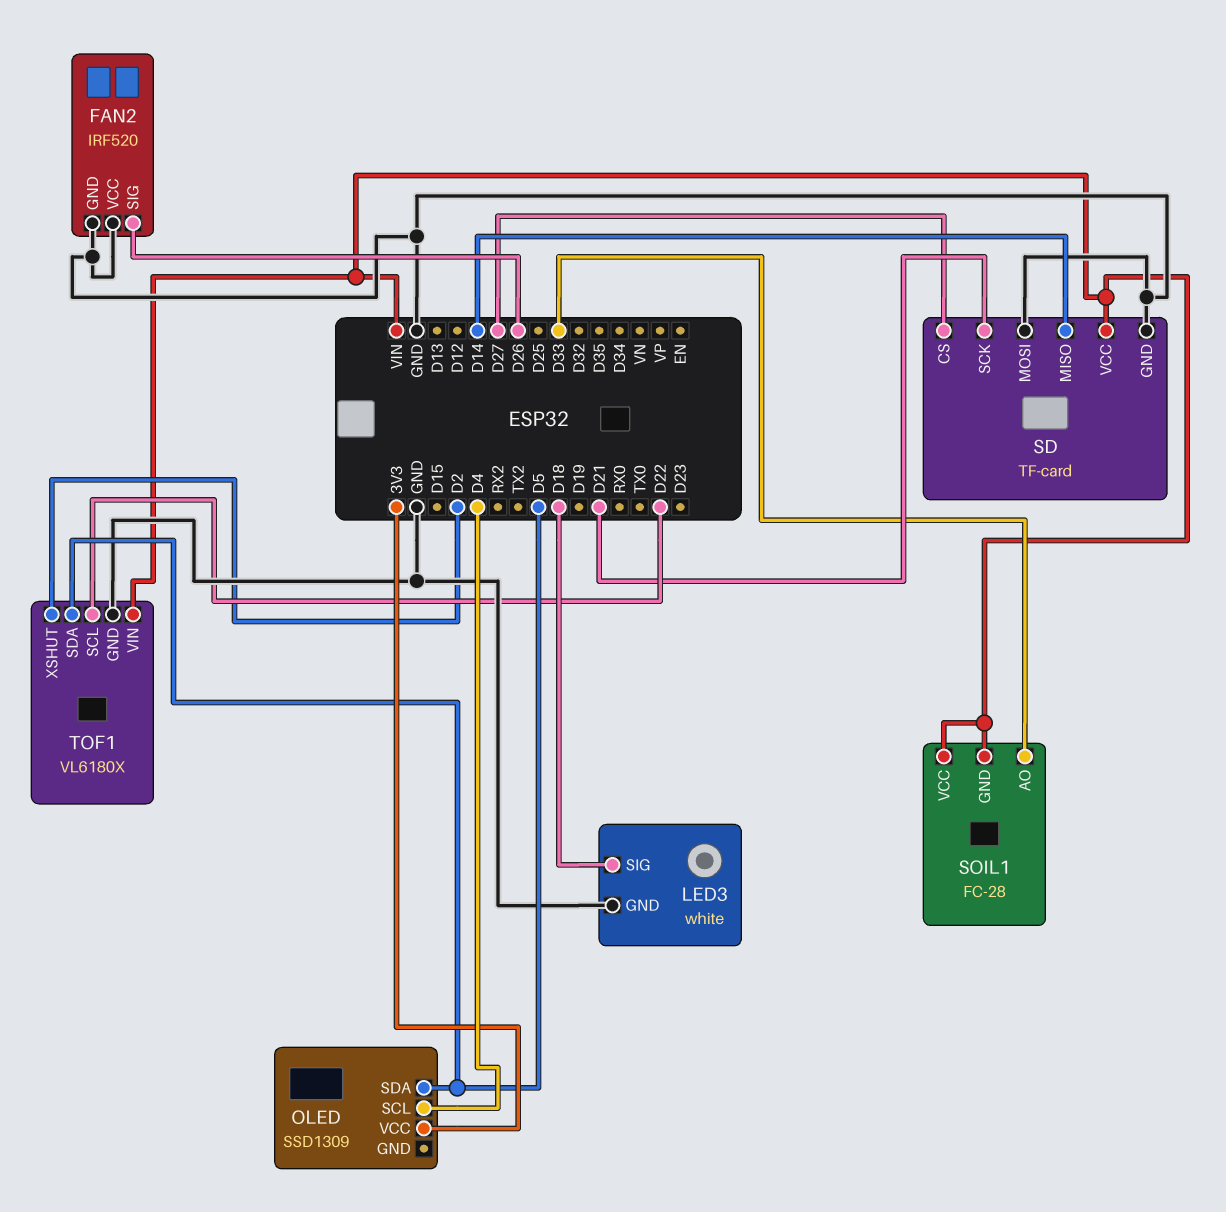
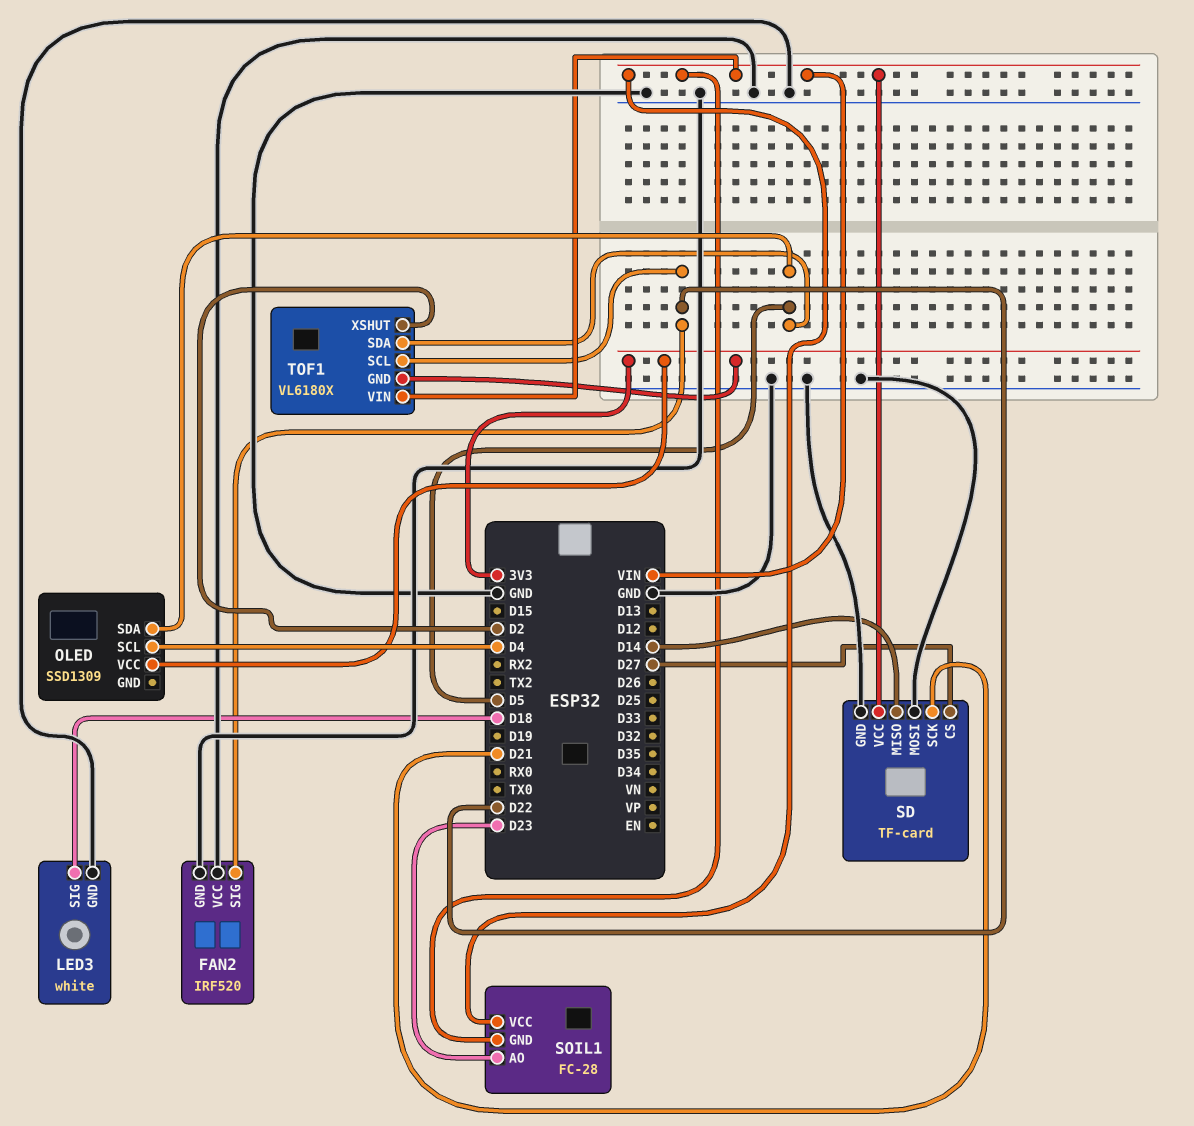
FAN2 pin SIG: D26 -> D22
SOIL1 pin AO: D33 -> D23
TOF1 pin GND: GND -> 3V3

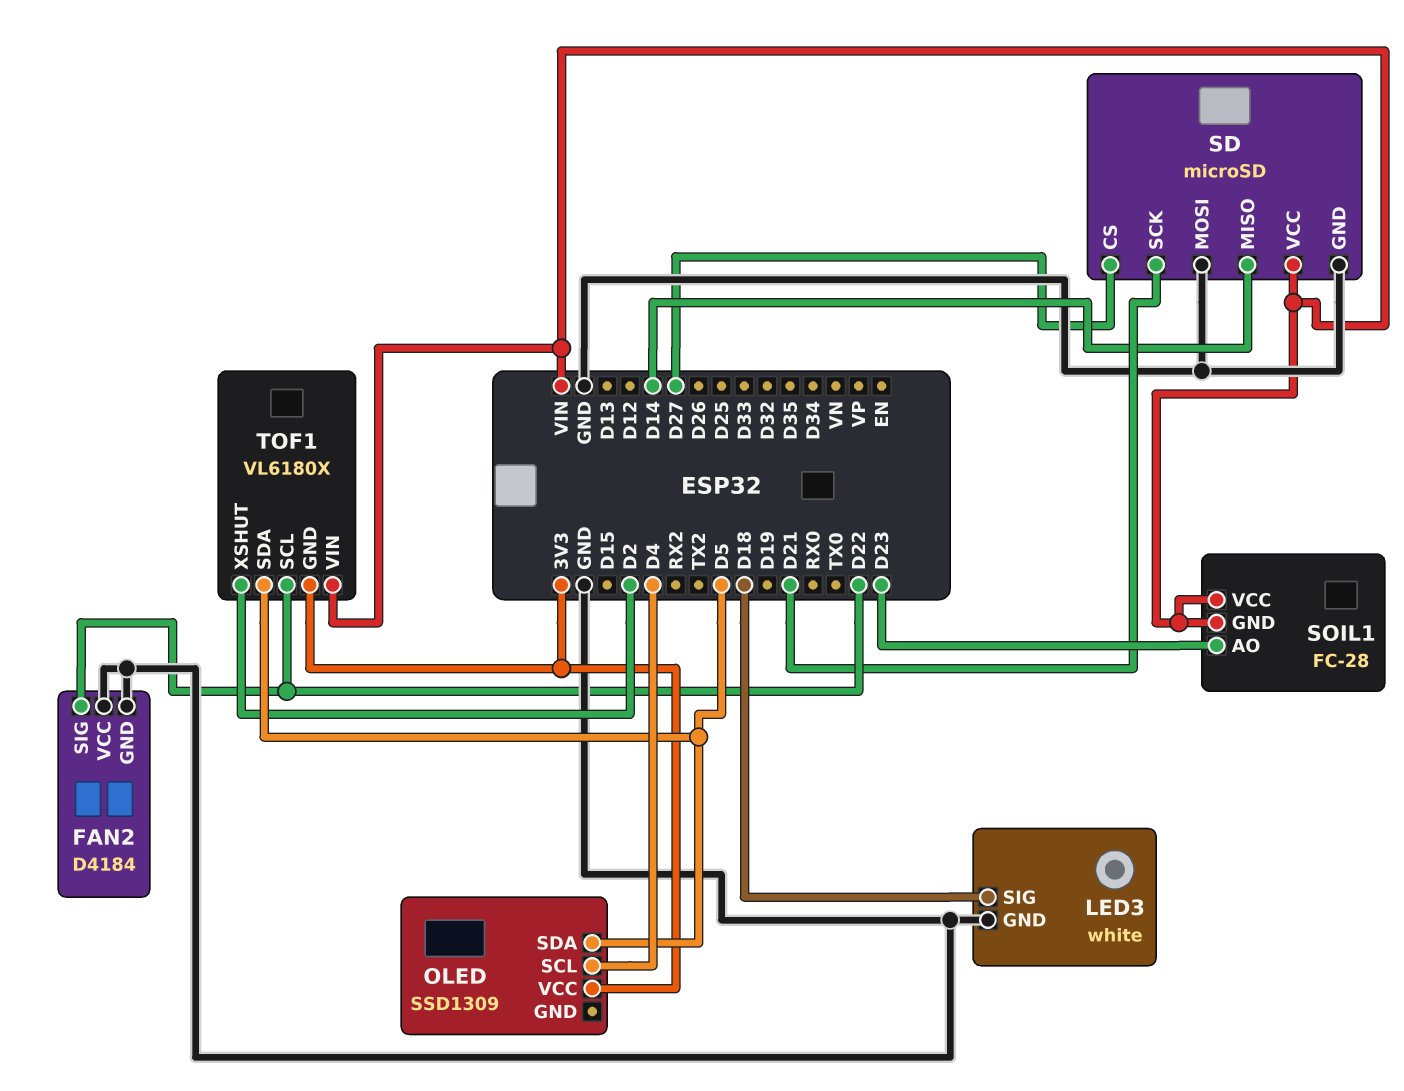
FAN2: IRF520 -> D4184
SD: TF-card -> microSD

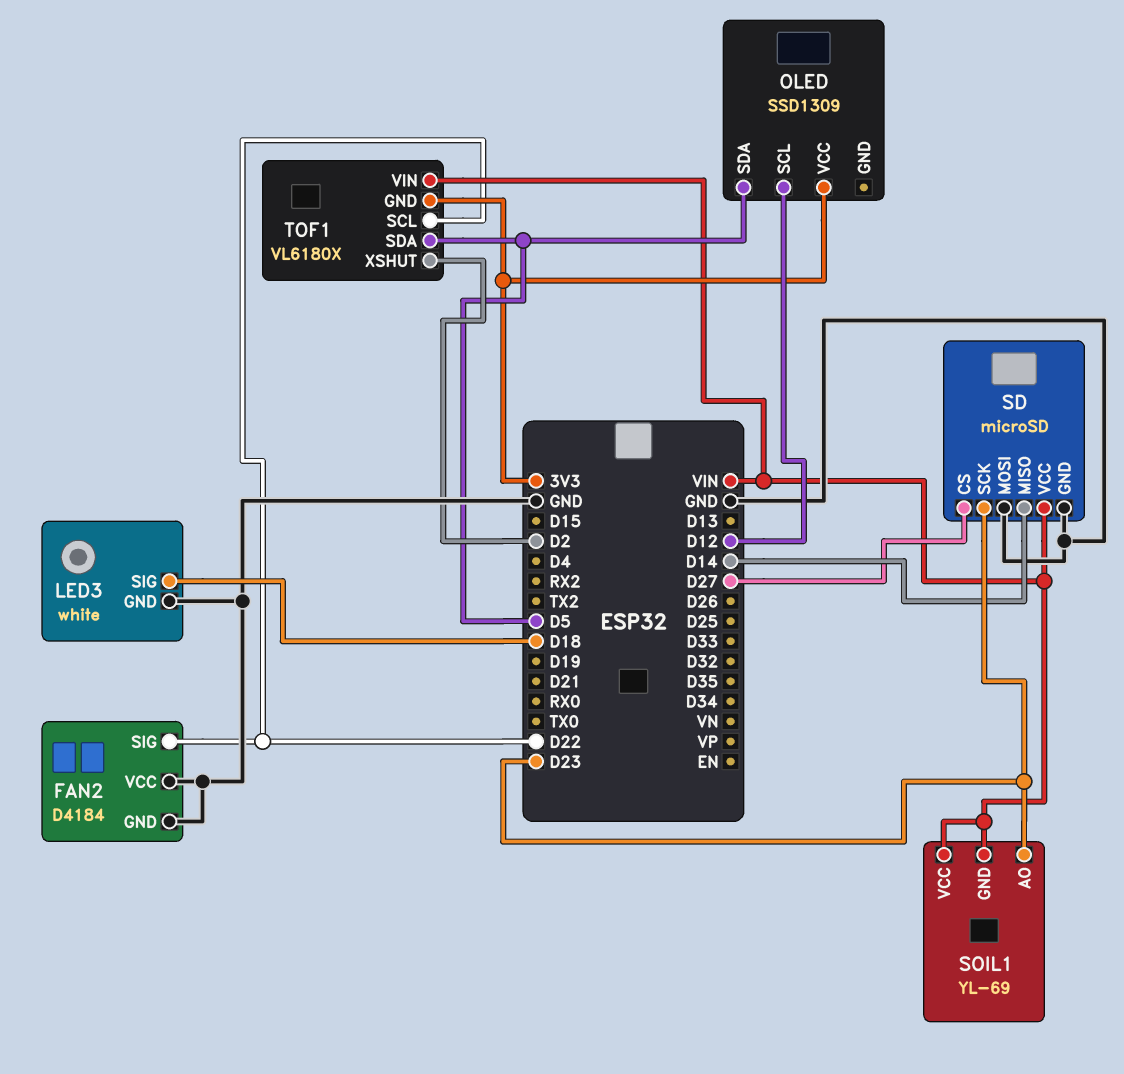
OLED pin SCL: D4 -> D12
SD pin SCK: D21 -> D23
SOIL1: FC-28 -> YL-69

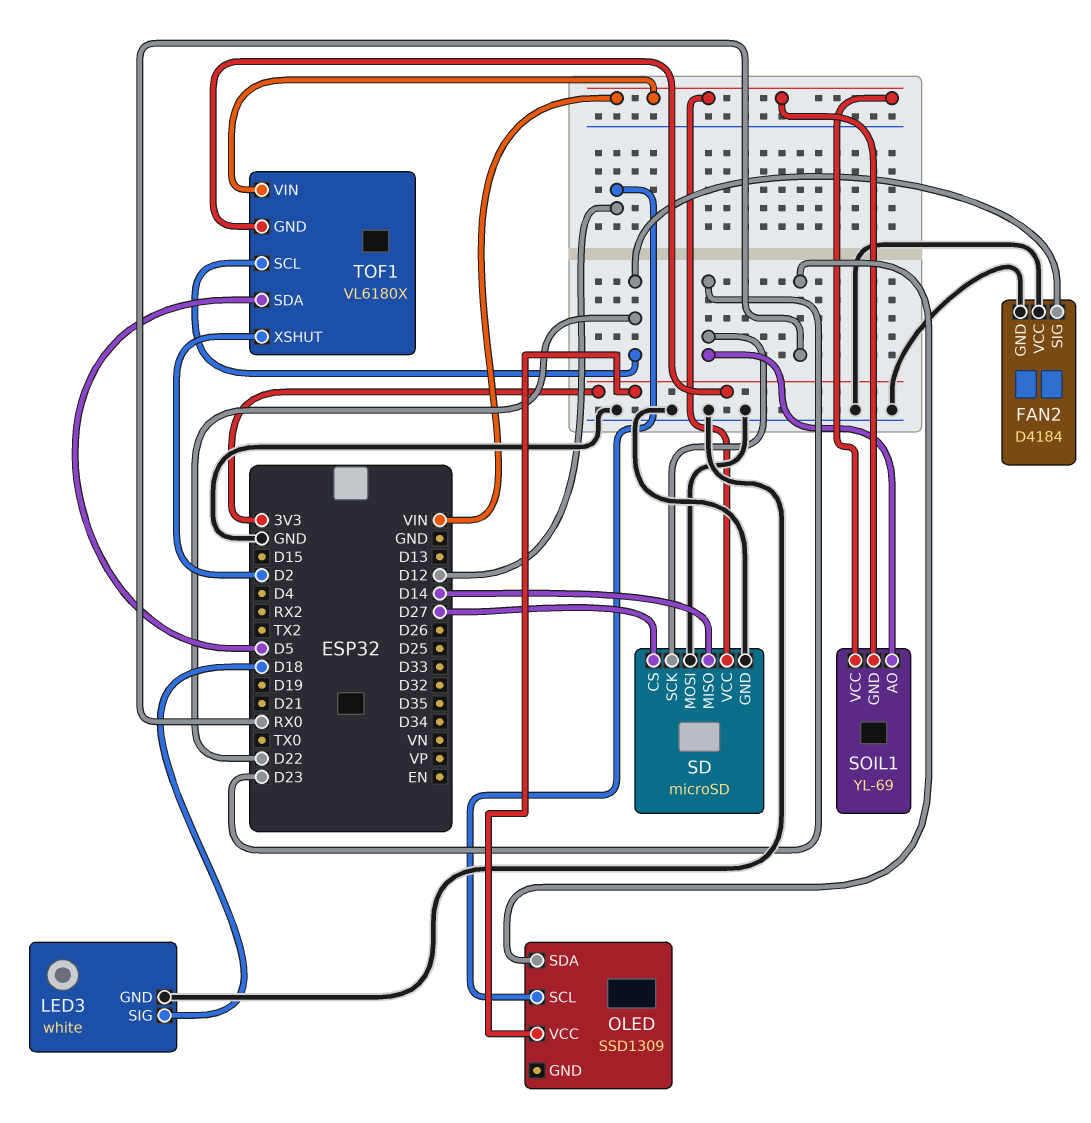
OLED pin SDA: D5 -> RX0

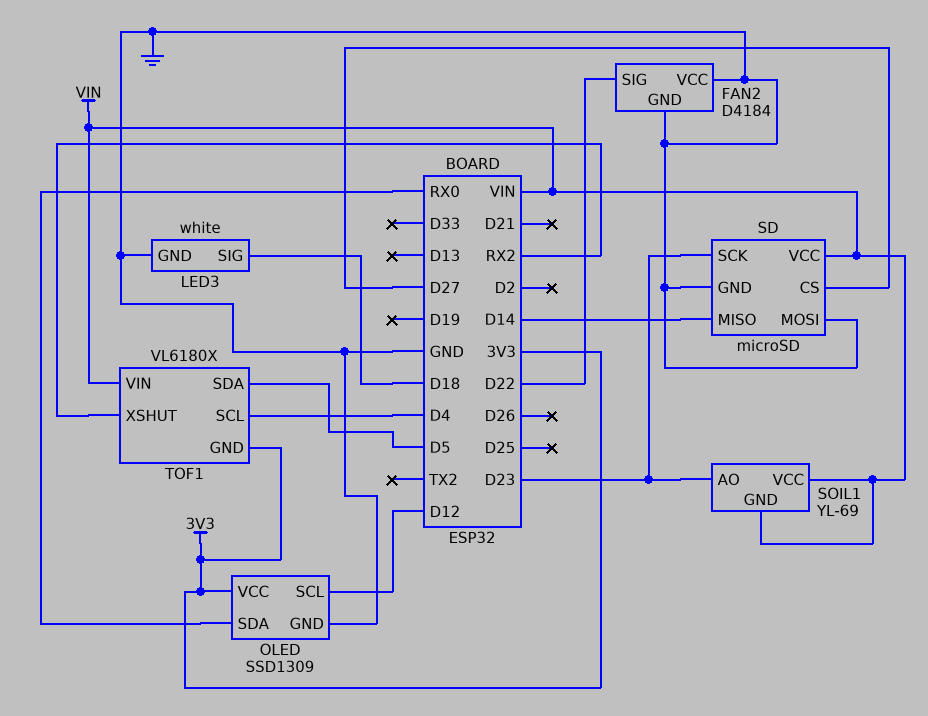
OLED pin GND: none -> GND
TOF1 pin SCL: D22 -> D4
TOF1 pin XSHUT: D2 -> RX2

